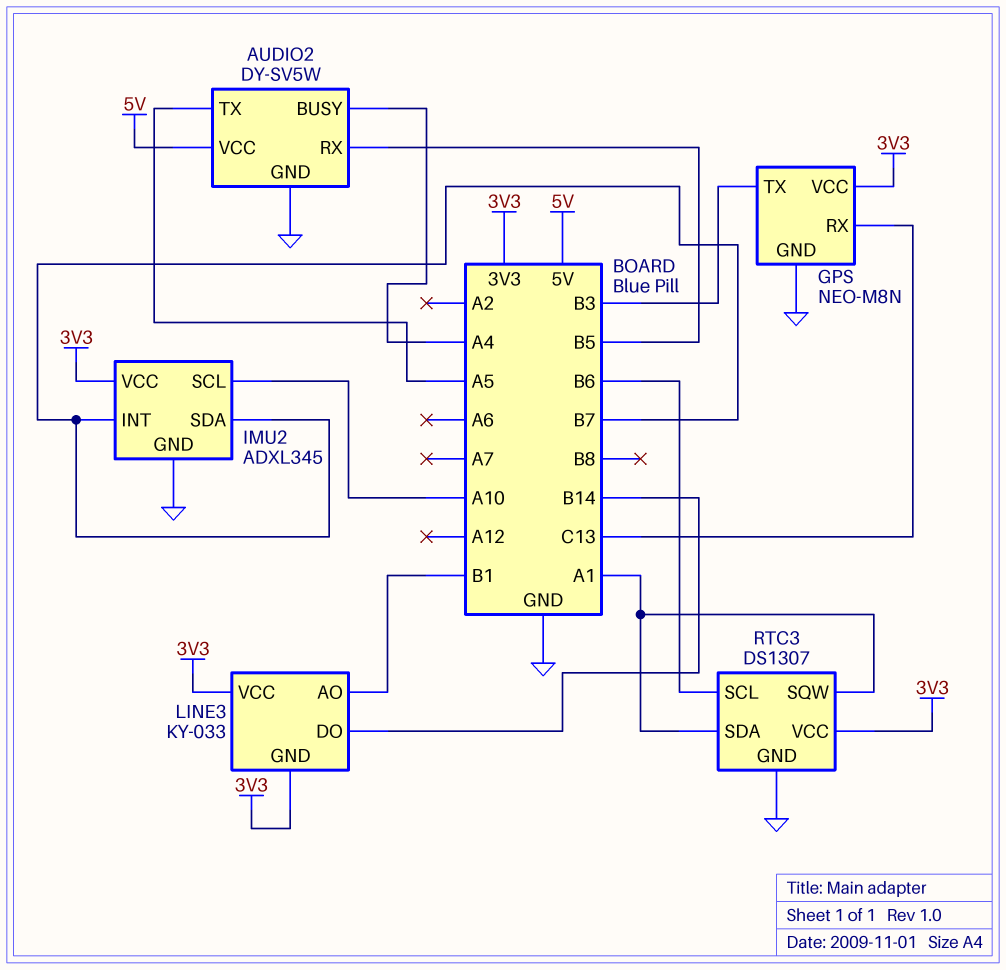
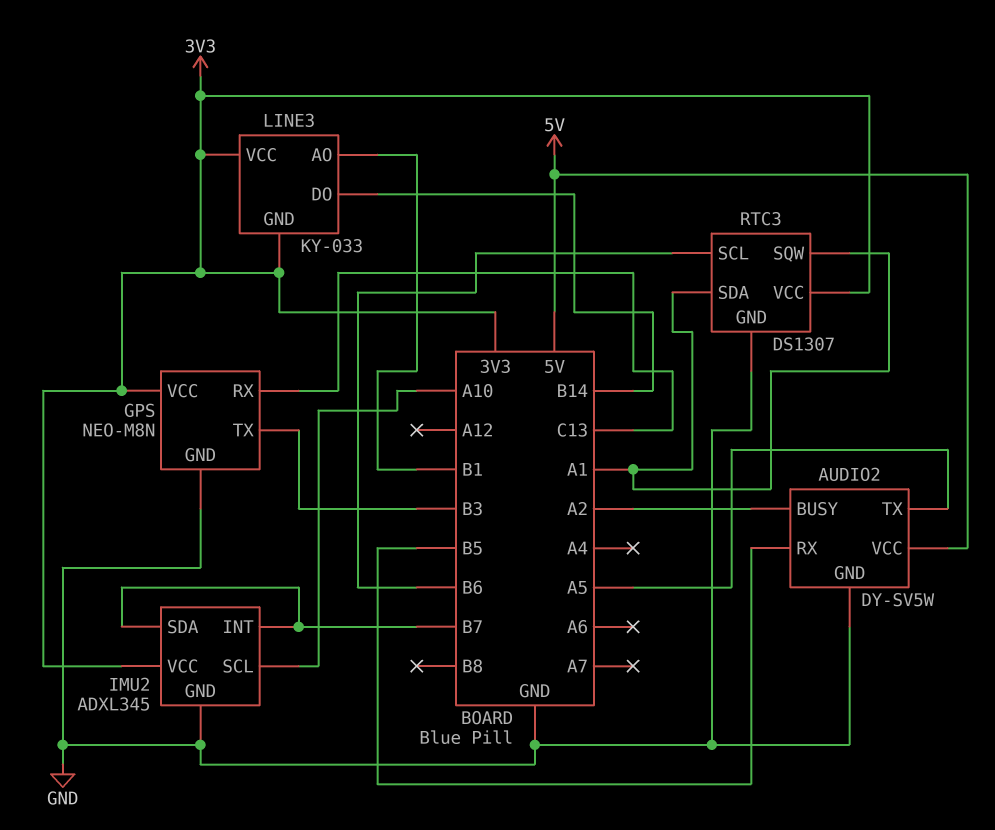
AUDIO2 pin BUSY: A4 -> A2

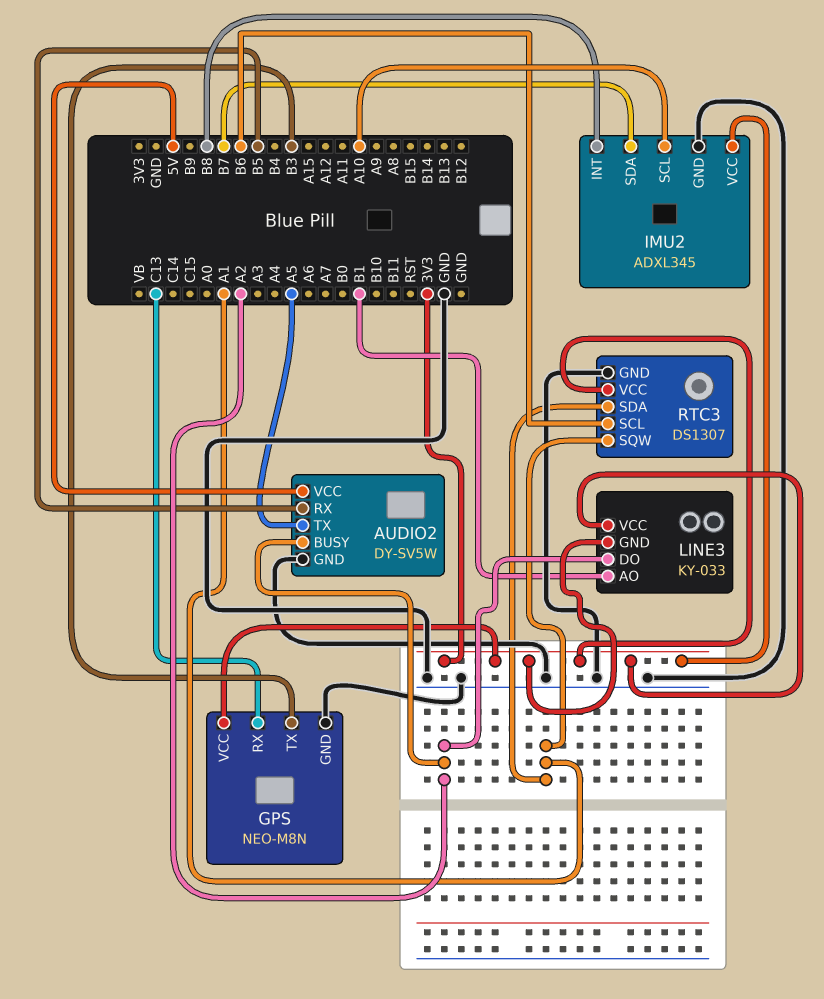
IMU2 pin INT: B7 -> B8
LINE3 pin DO: B14 -> A2

